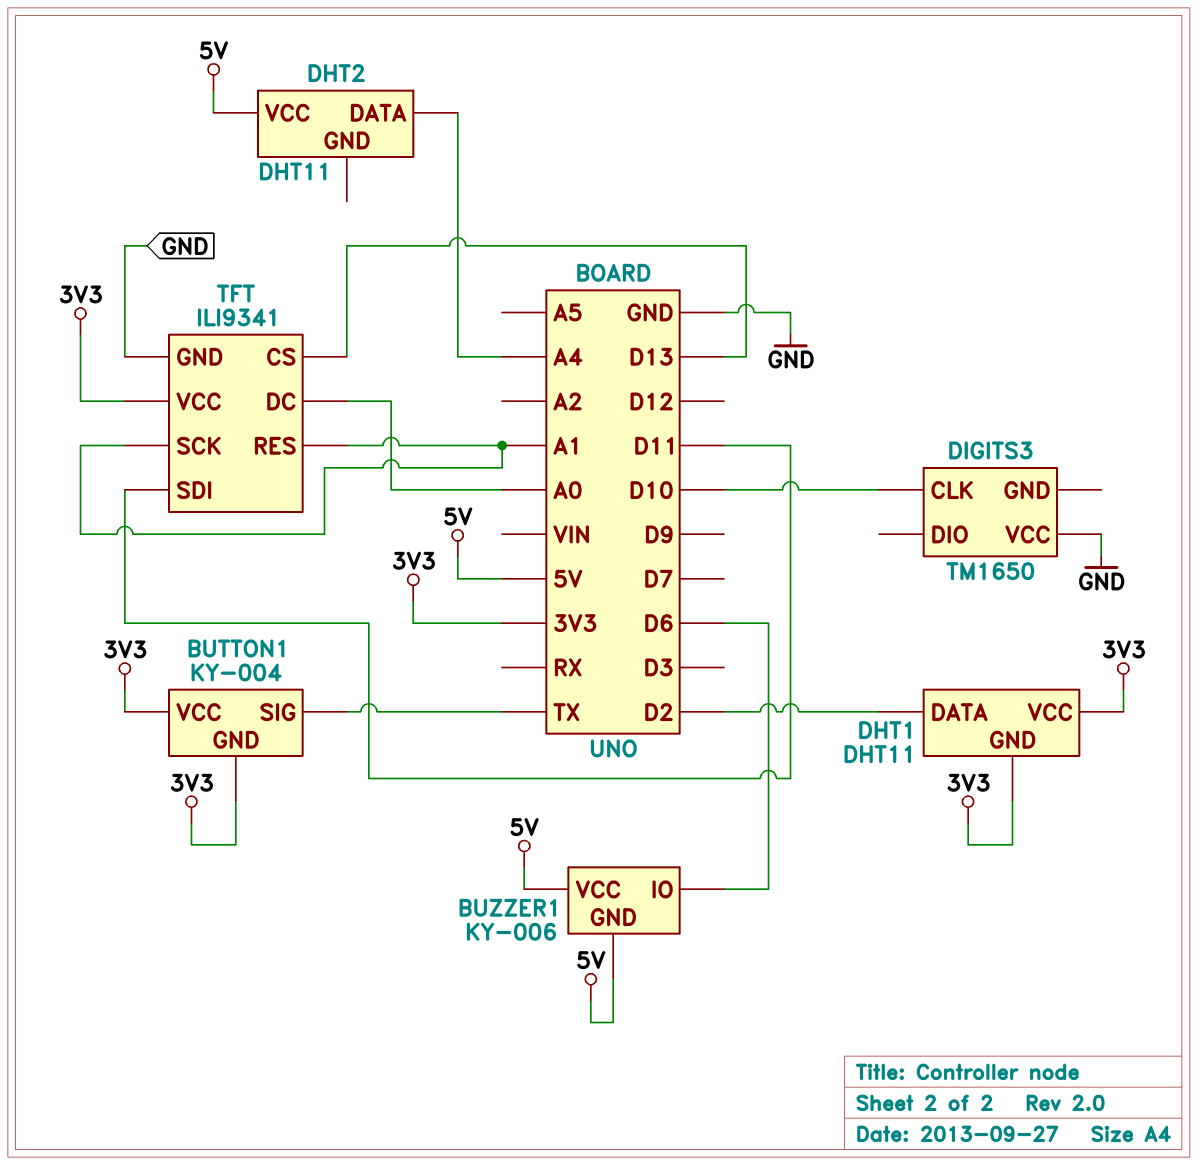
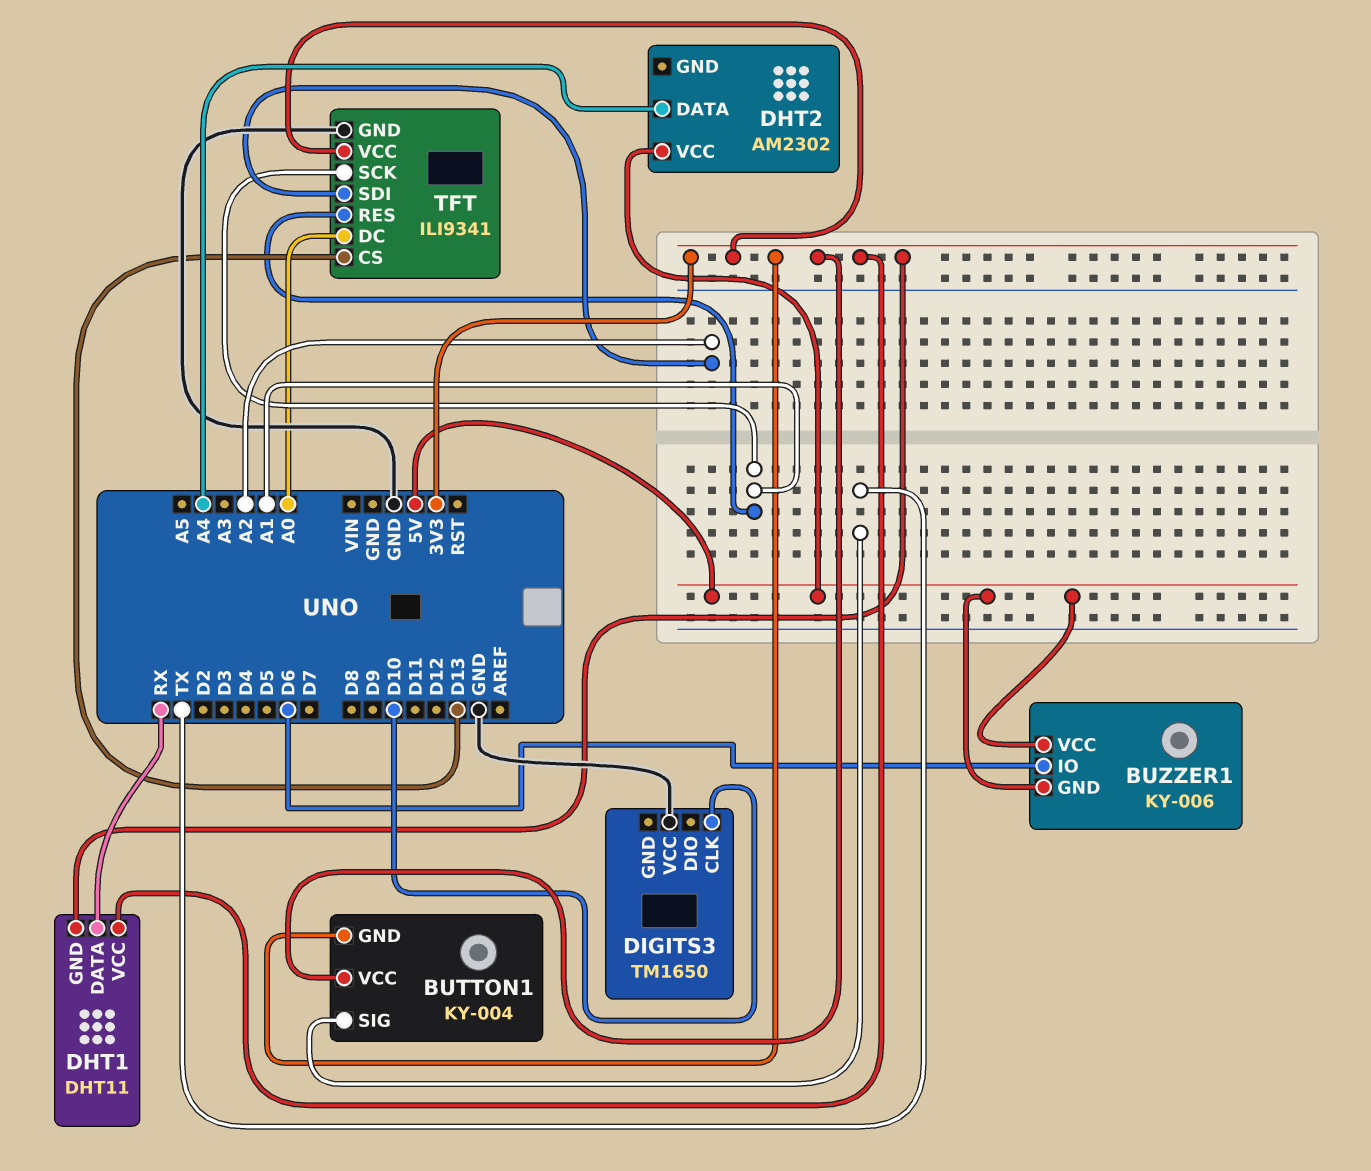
DHT1 pin DATA: D2 -> RX
DHT2: DHT11 -> AM2302
TFT pin SDI: D11 -> A2

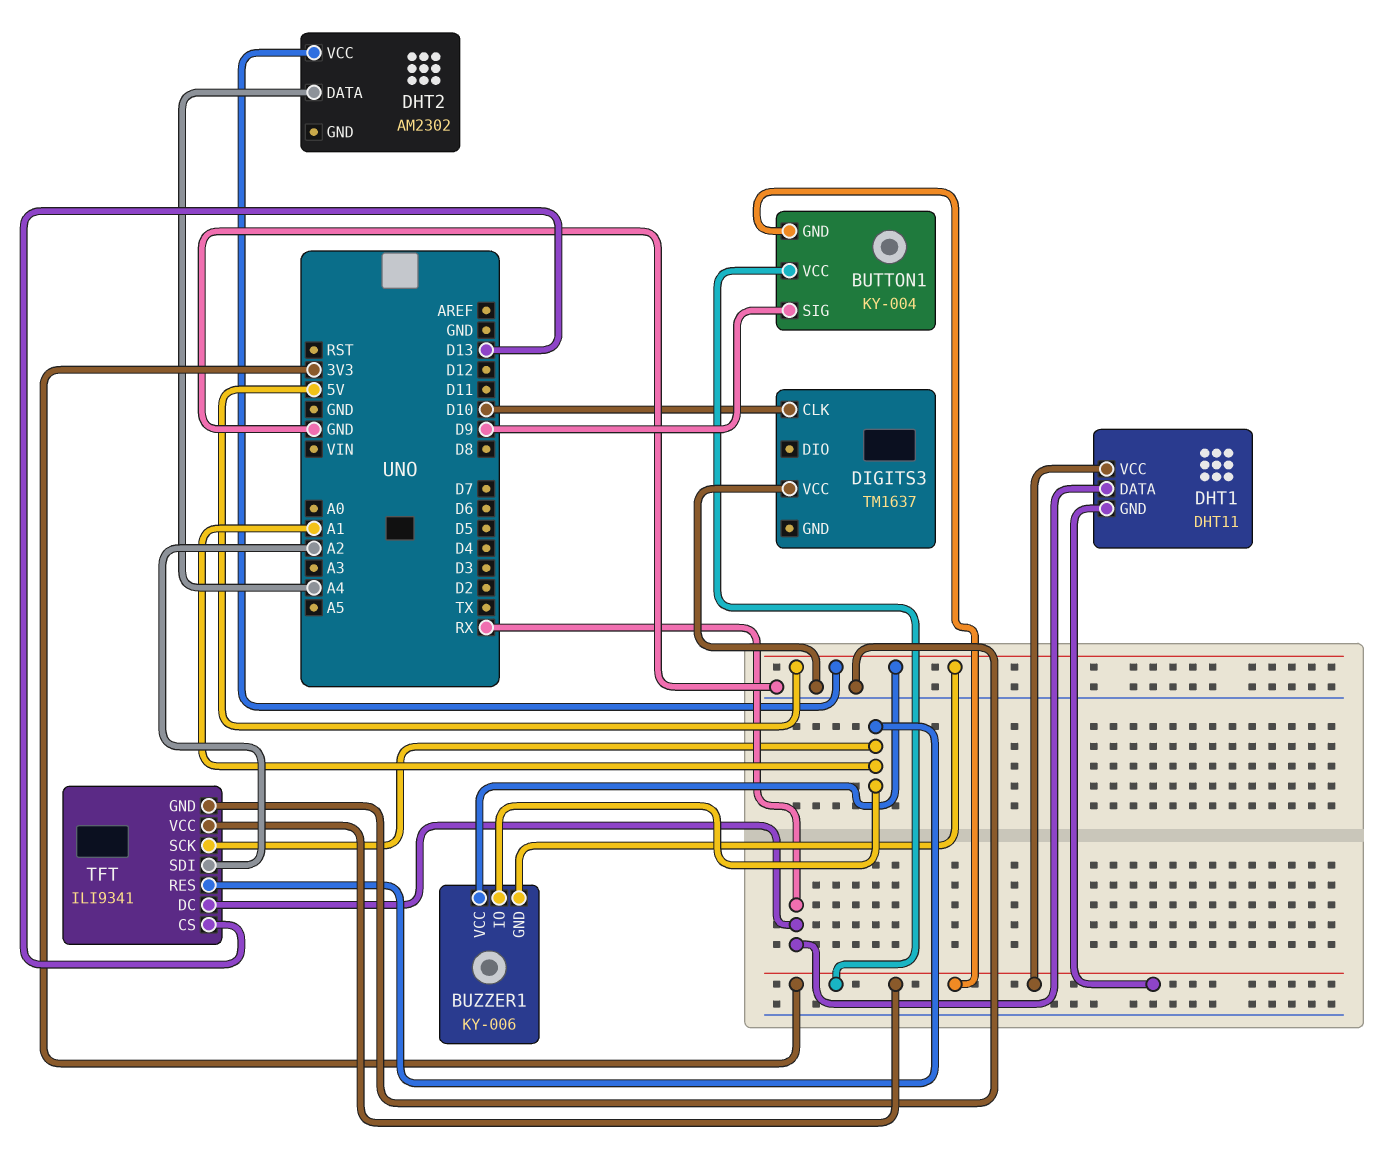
BUTTON1 pin SIG: TX -> D9
BUZZER1 pin IO: D6 -> A1
DIGITS3: TM1650 -> TM1637
TFT pin DC: A0 -> RX

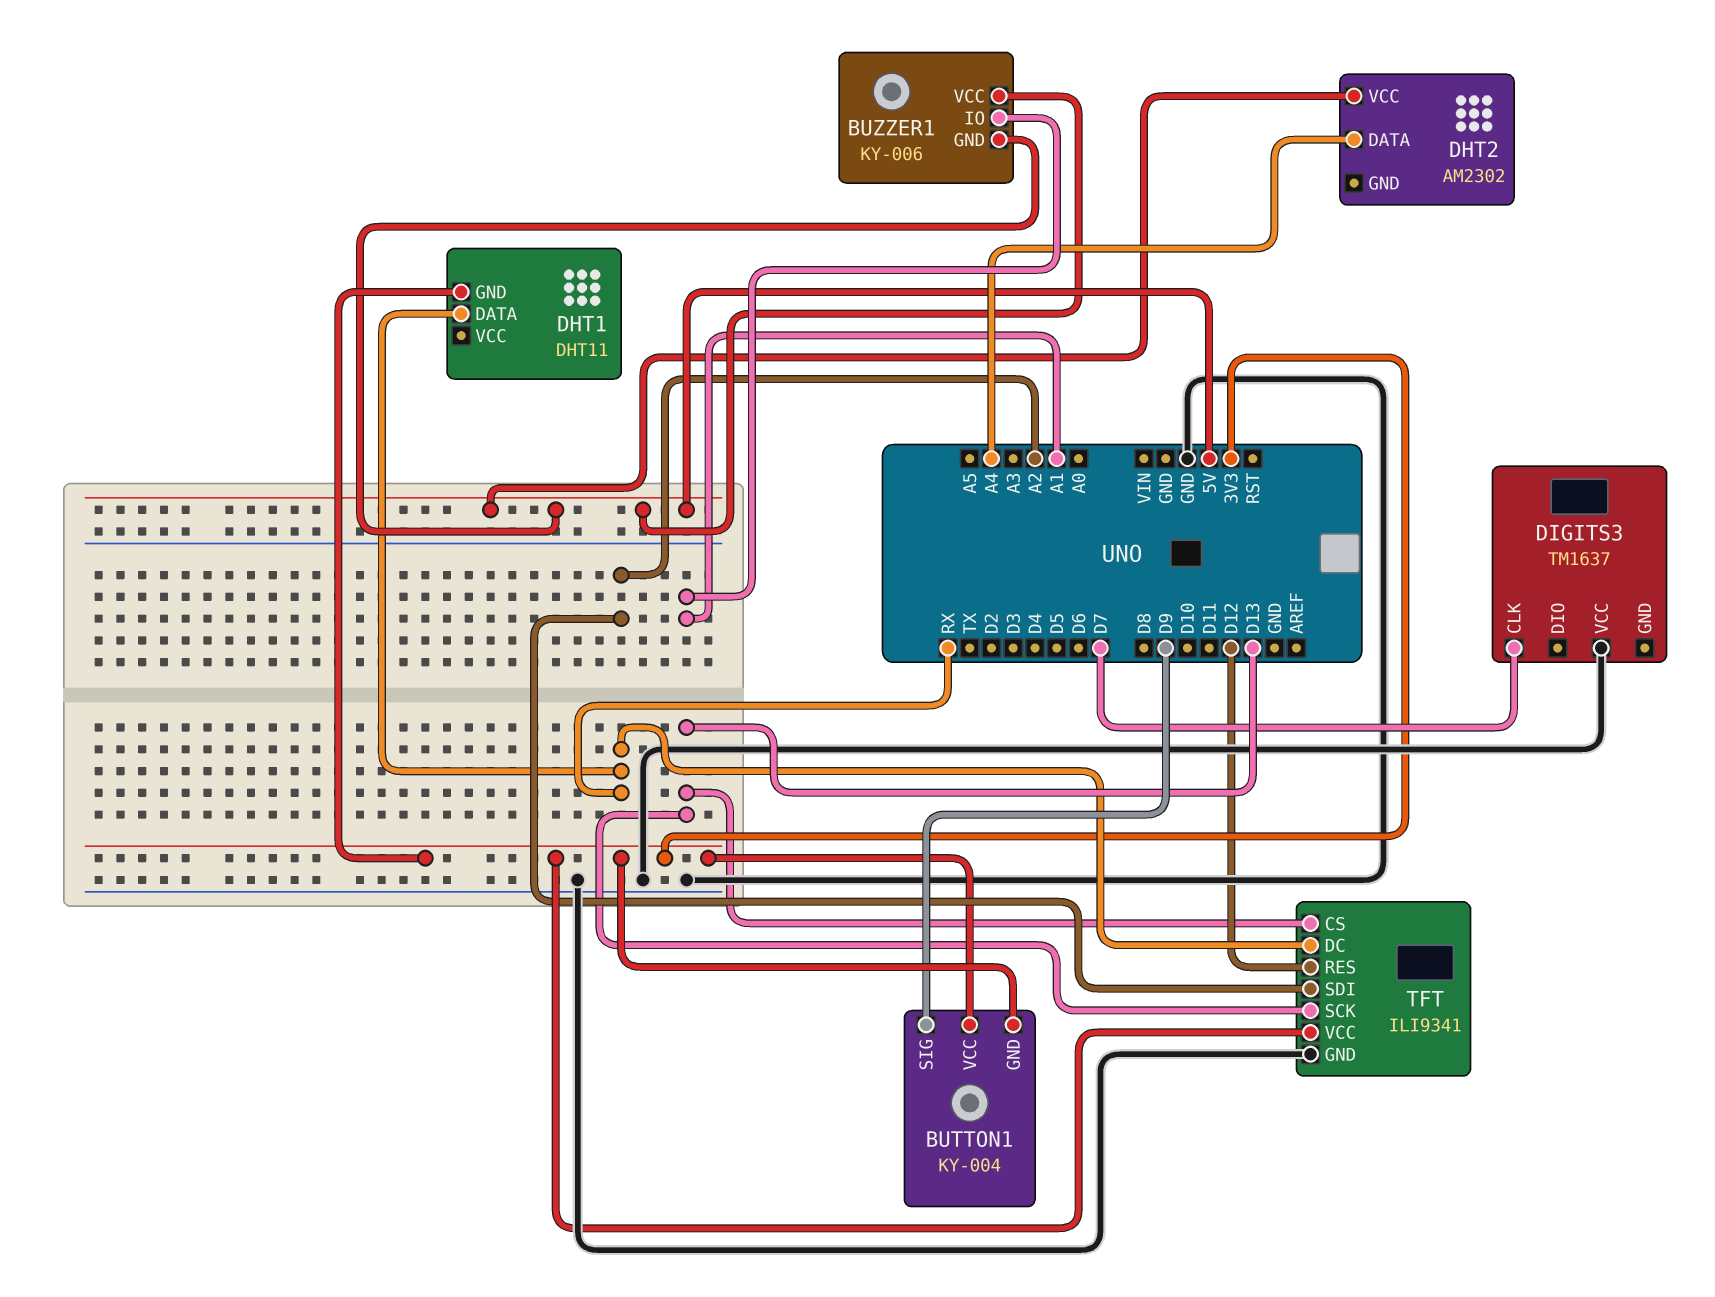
DHT1 pin VCC: 3V3 -> none
DIGITS3 pin CLK: D10 -> D7
TFT pin RES: A1 -> D12
TFT pin SCK: A1 -> D13

